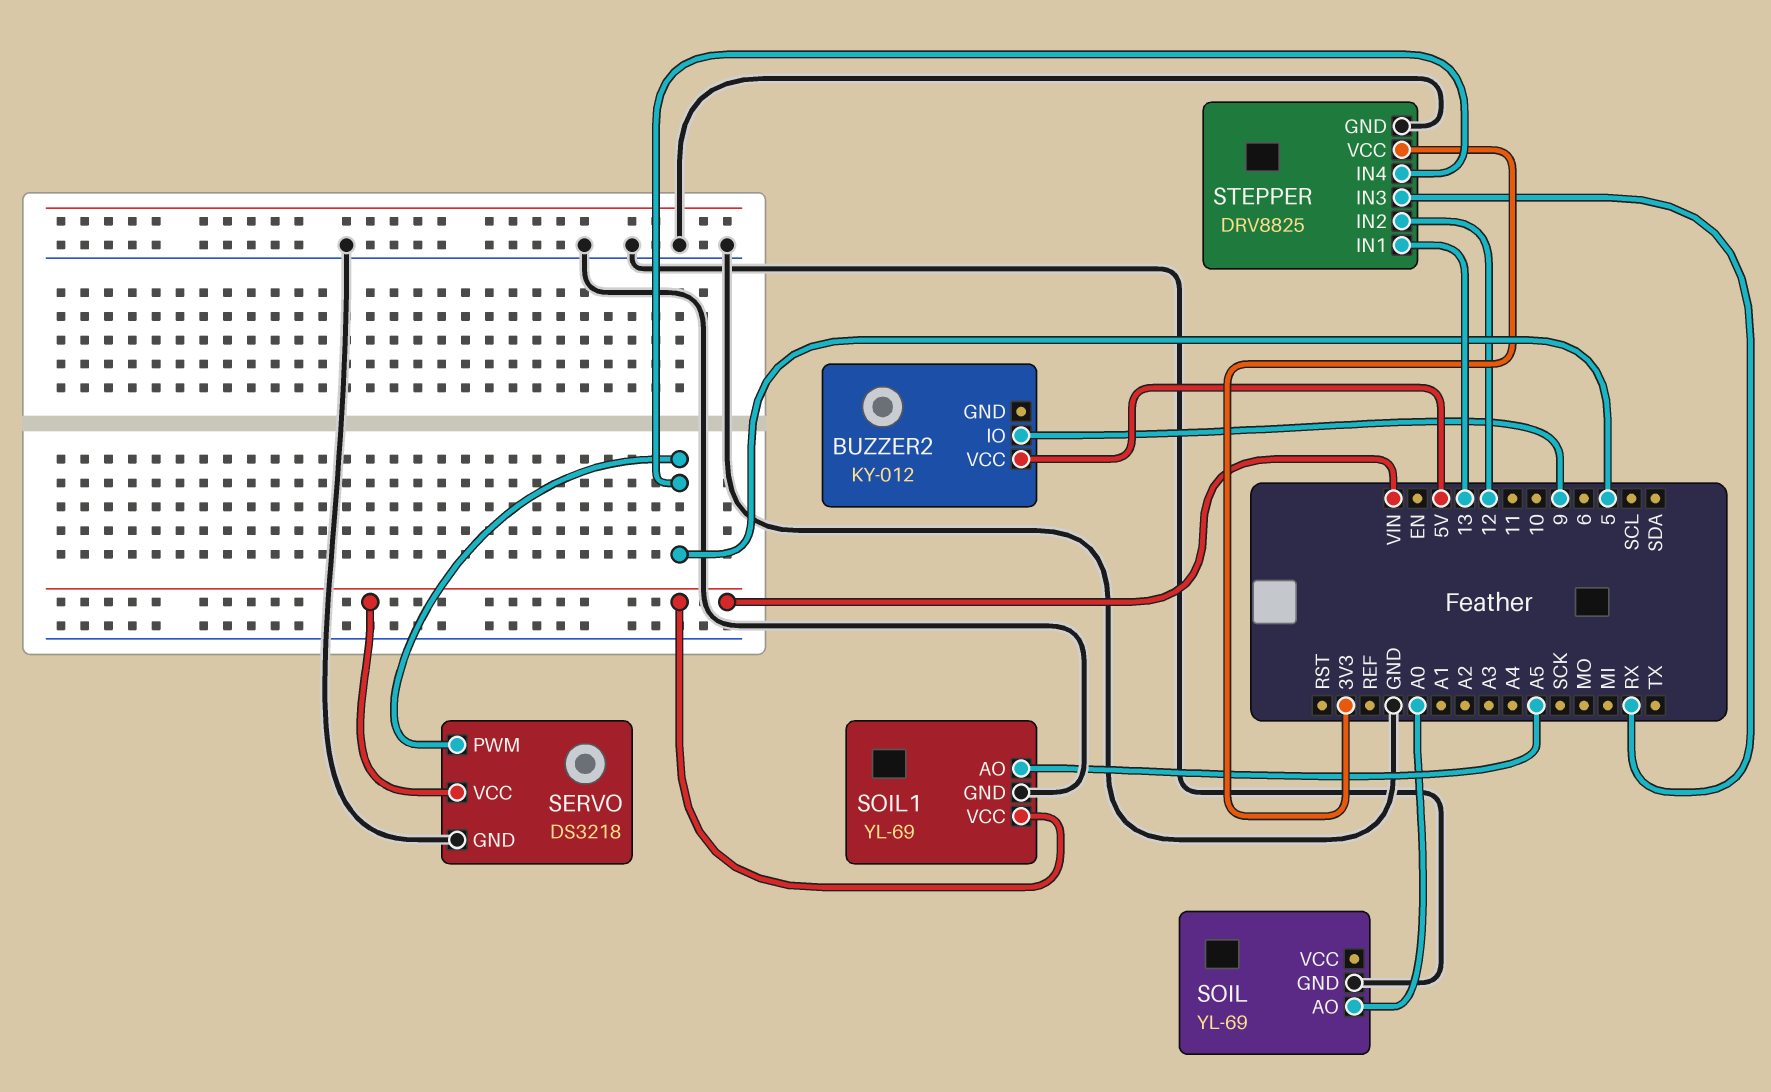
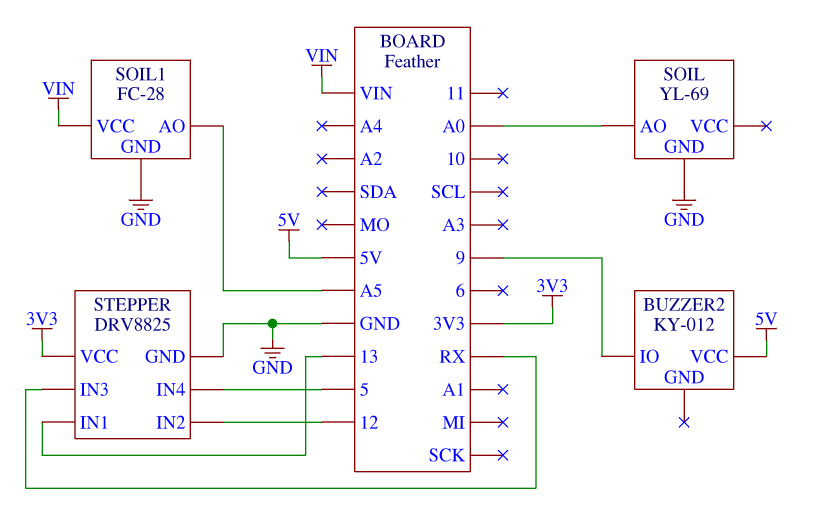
SERVO: DS3218 -> none
SERVO pin GND: GND -> none
SERVO pin PWM: 5 -> none
SERVO pin VCC: VIN -> none
SOIL1: YL-69 -> FC-28

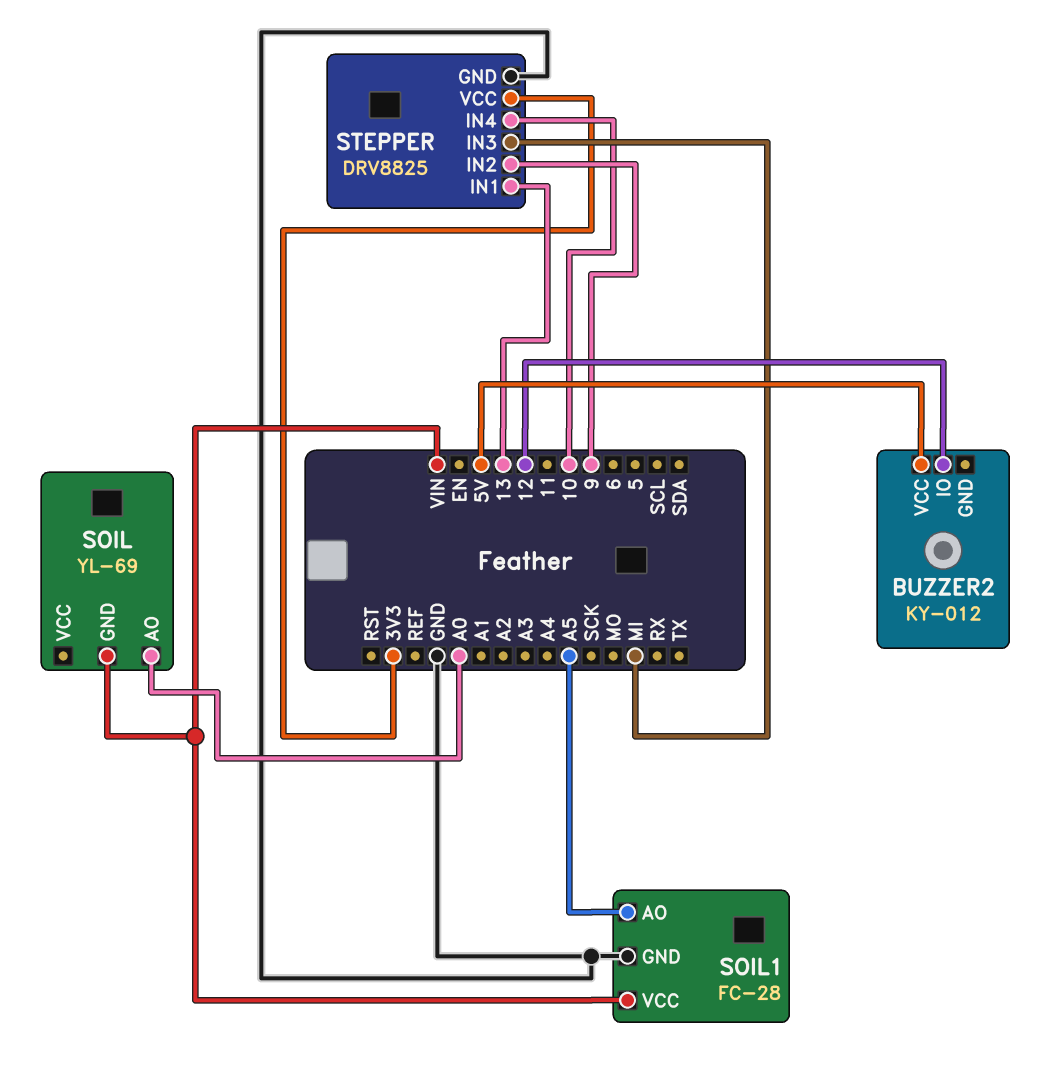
BUZZER2 pin IO: 9 -> 12
SOIL pin GND: GND -> VIN
STEPPER pin IN2: 12 -> 9
STEPPER pin IN3: RX -> MI
STEPPER pin IN4: 5 -> 10

